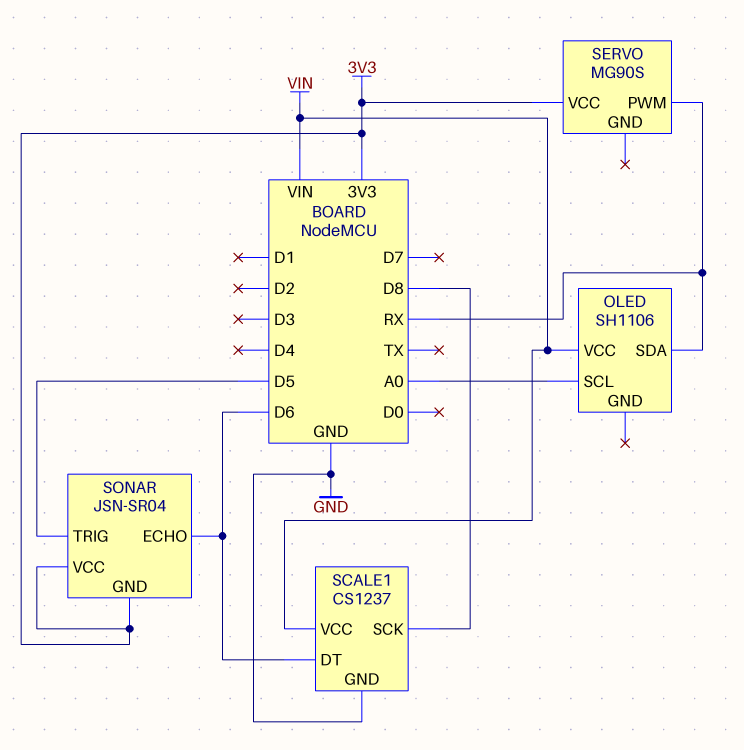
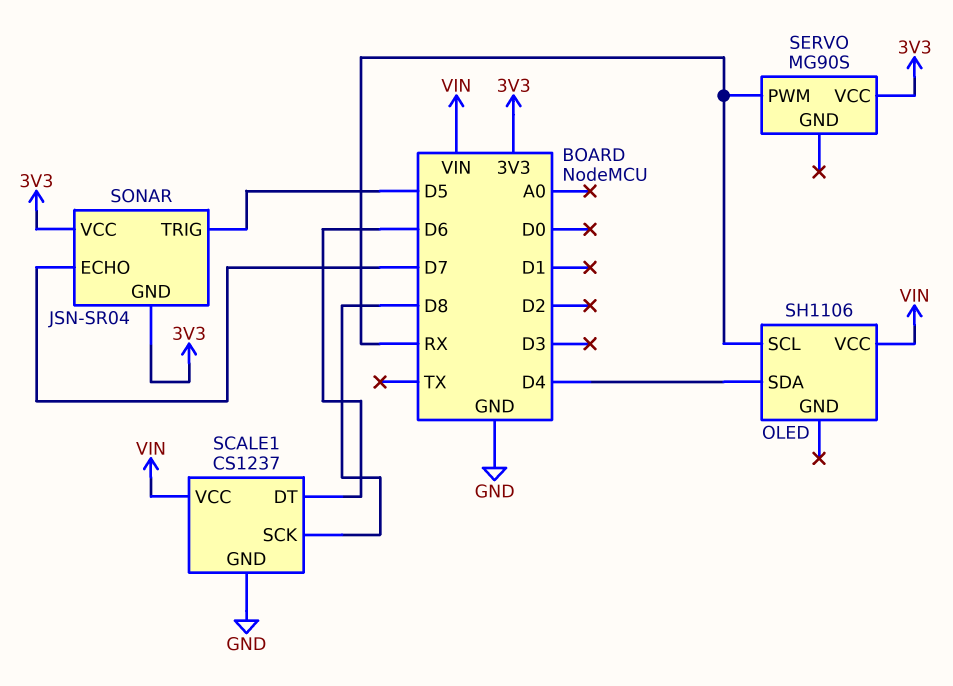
OLED pin SCL: A0 -> RX
OLED pin SDA: RX -> D4
SONAR pin ECHO: D6 -> D7

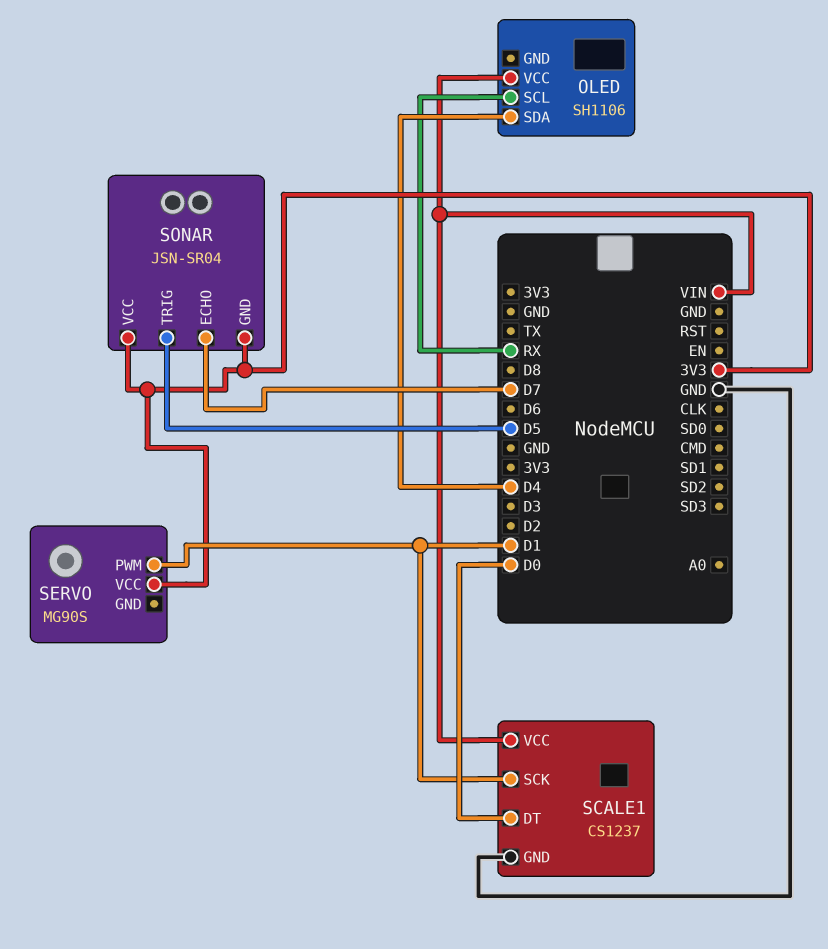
SCALE1 pin DT: D6 -> D0
SCALE1 pin SCK: D8 -> D1
SERVO pin PWM: RX -> D1

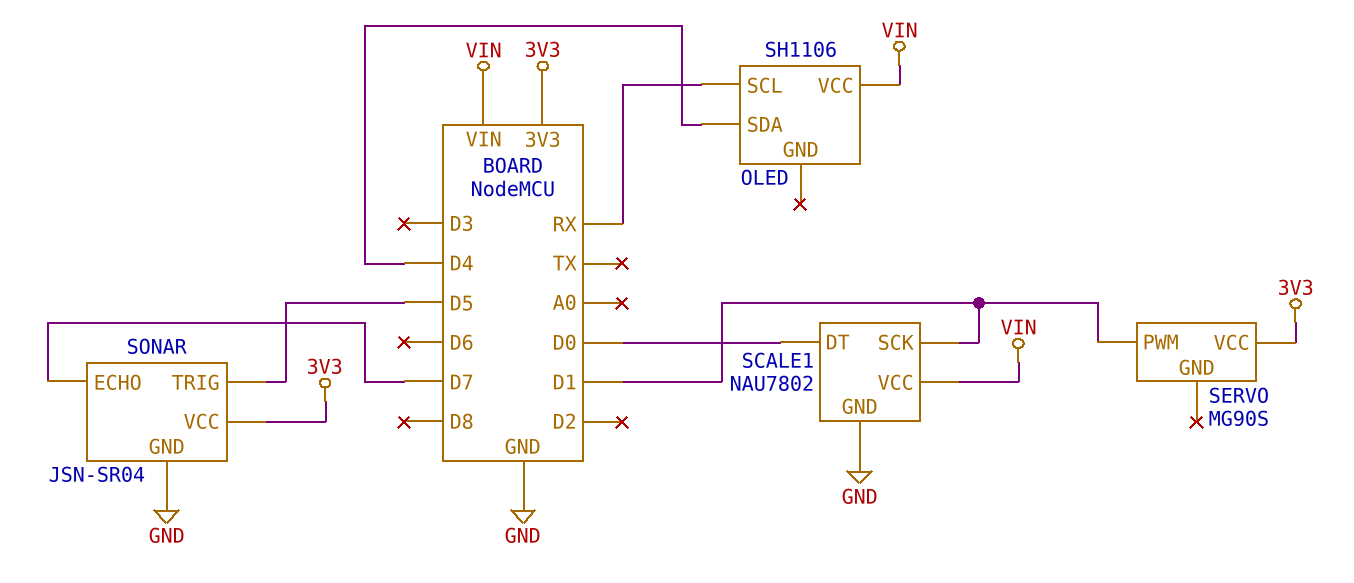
SCALE1: CS1237 -> NAU7802
SONAR pin GND: 3V3 -> GND

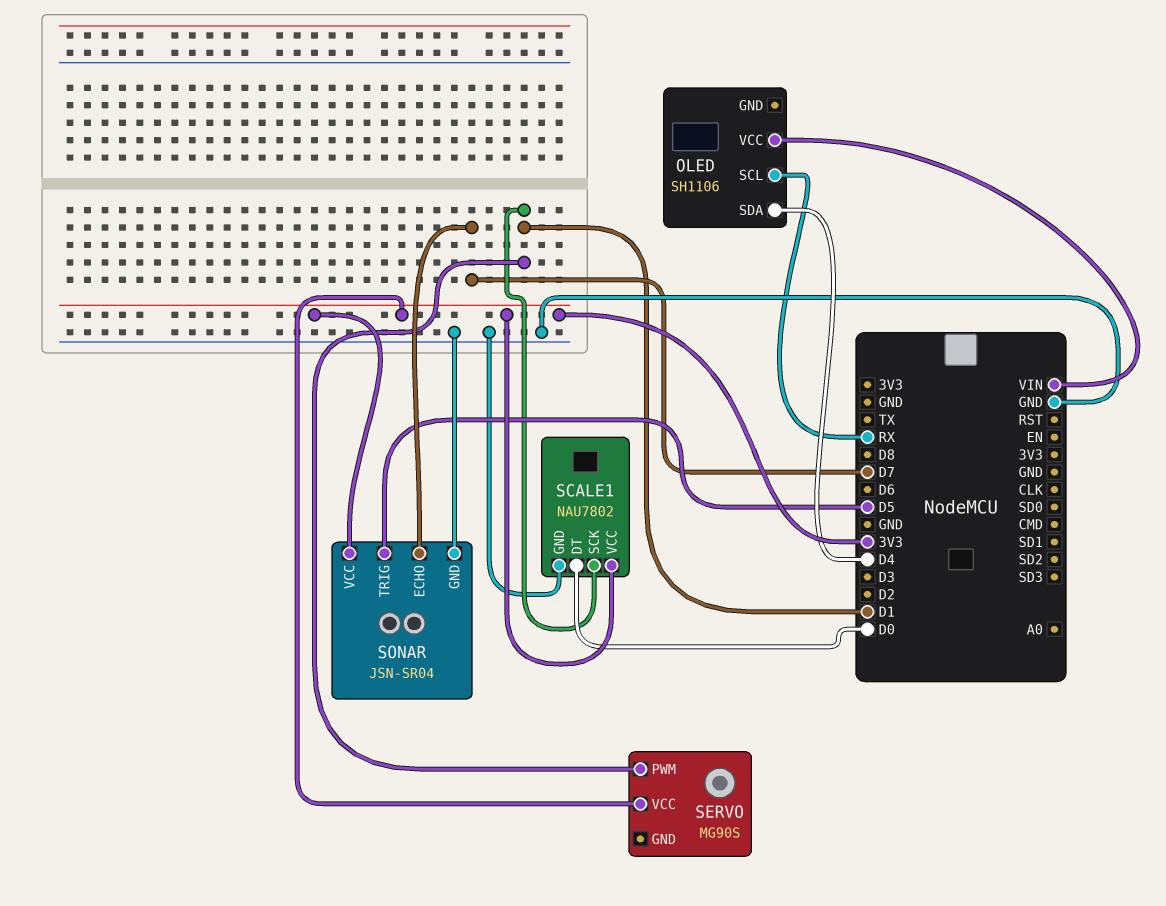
SCALE1 pin VCC: VIN -> 3V3

